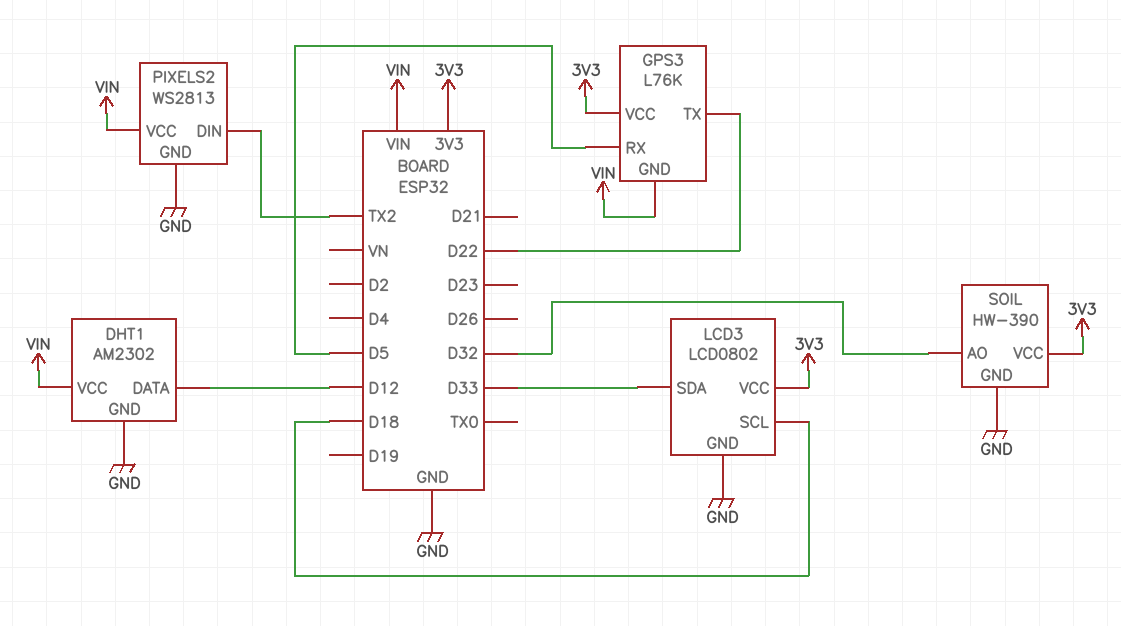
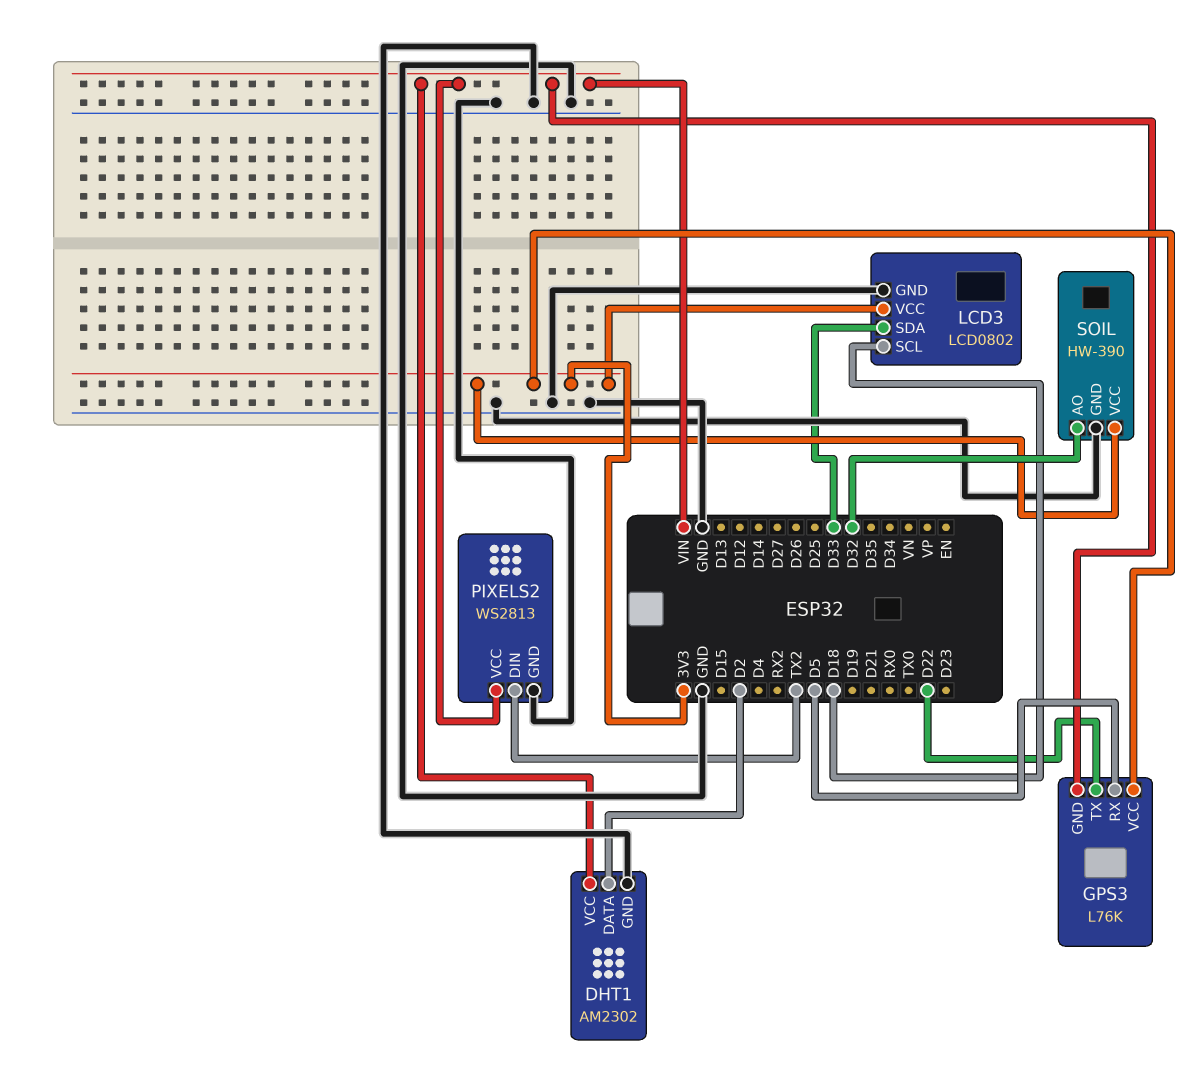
DHT1 pin DATA: D12 -> D2

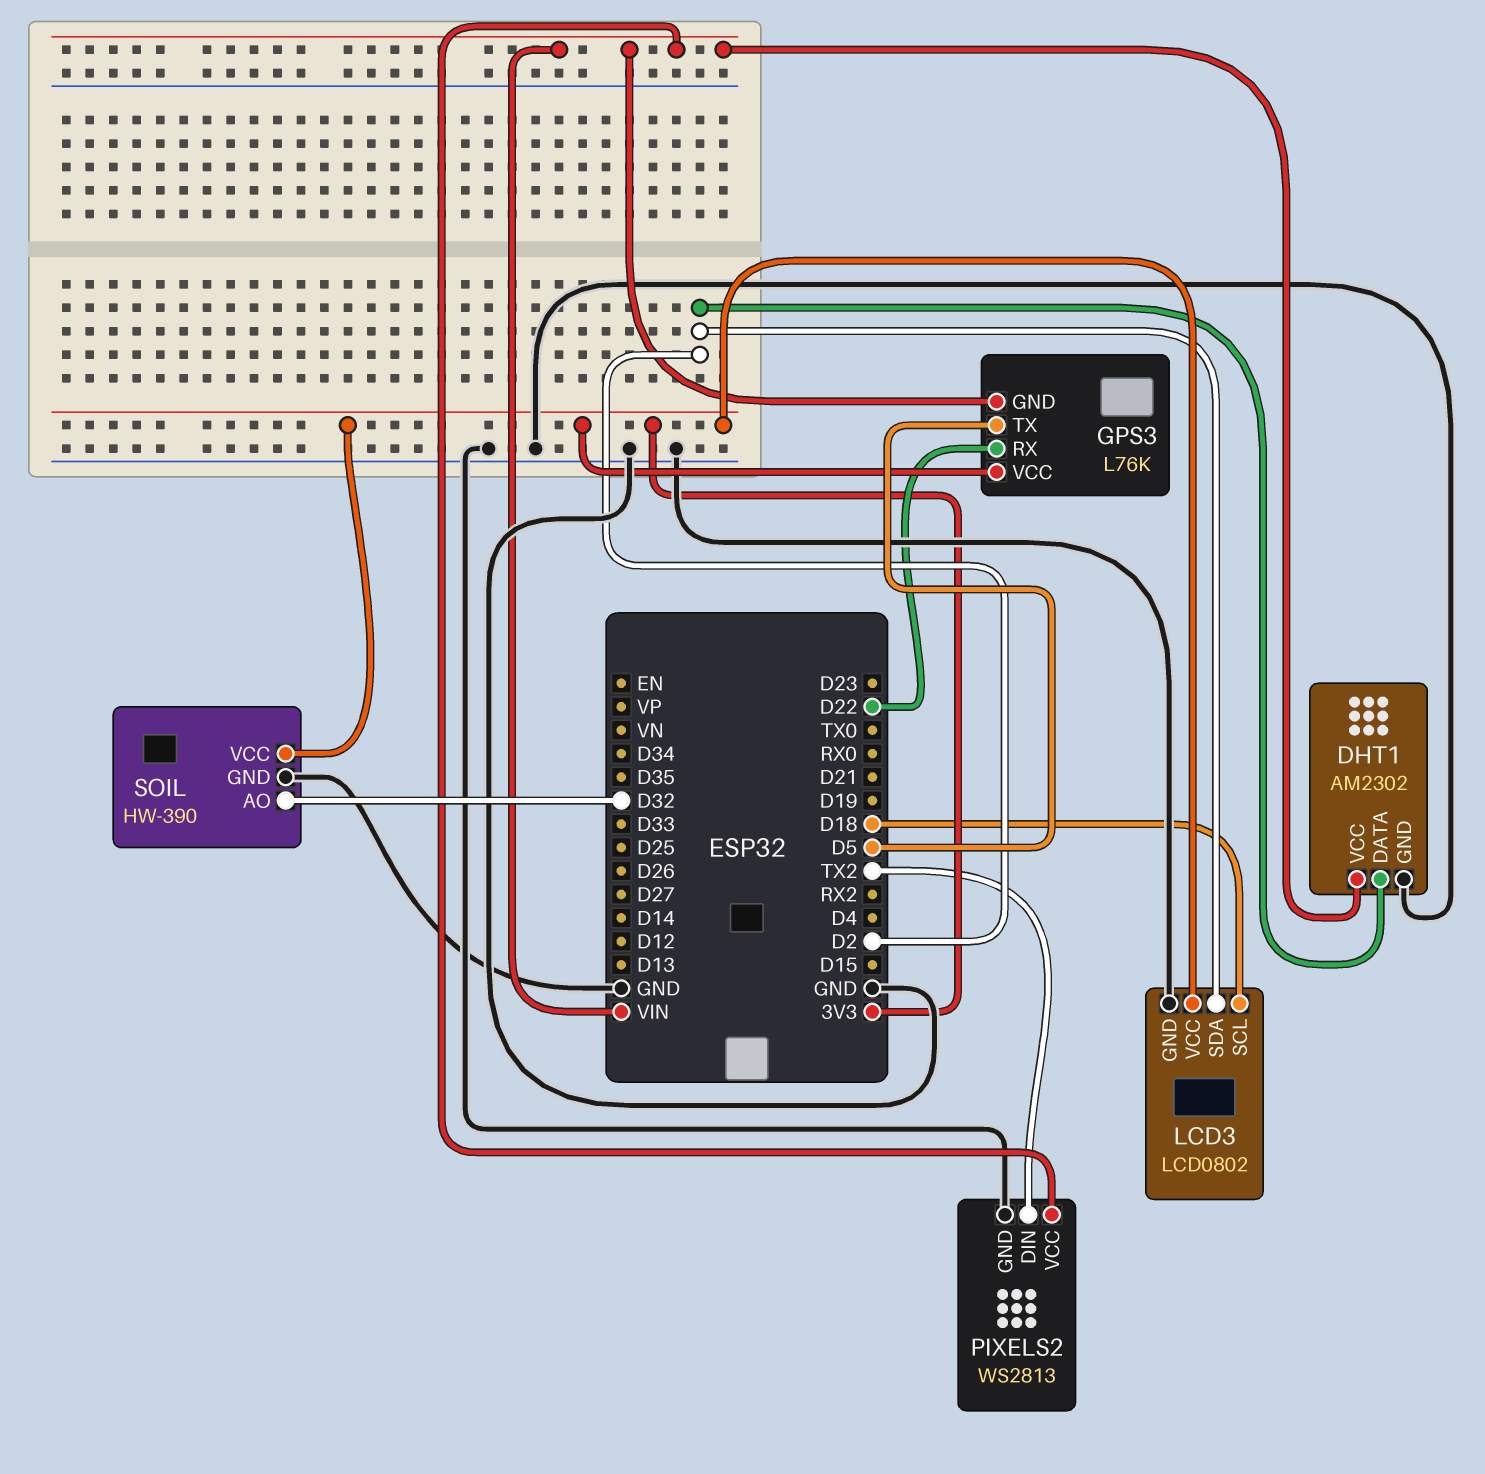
GPS3 pin RX: D5 -> D22
GPS3 pin TX: D22 -> D5
LCD3 pin SDA: D33 -> D2

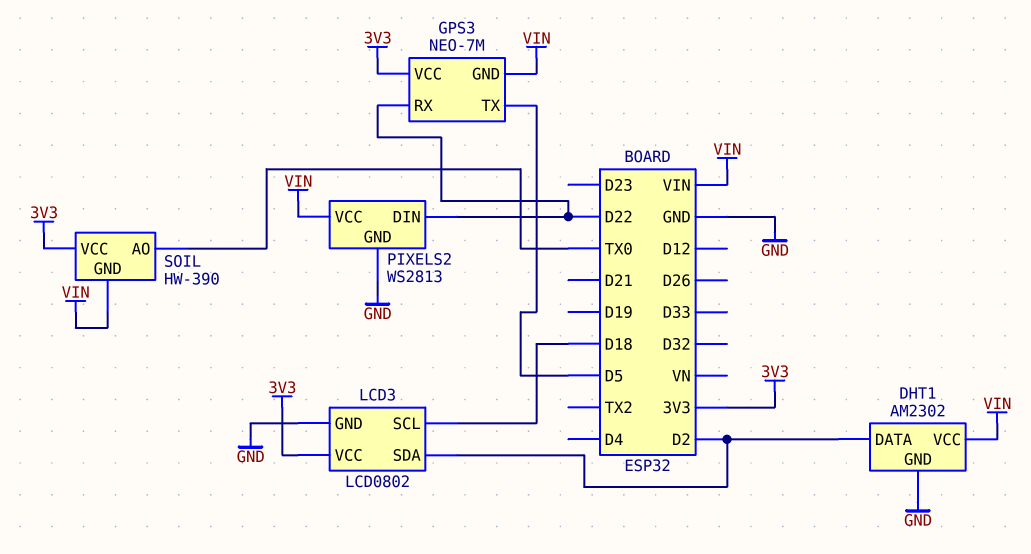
GPS3: L76K -> NEO-7M
PIXELS2 pin DIN: TX2 -> D22
SOIL pin AO: D32 -> TX0
SOIL pin GND: GND -> VIN

